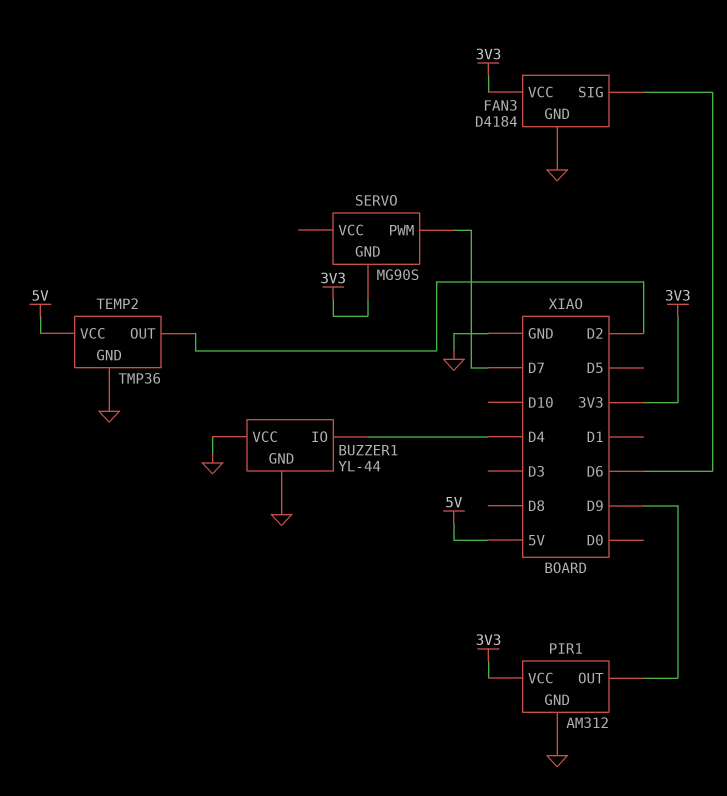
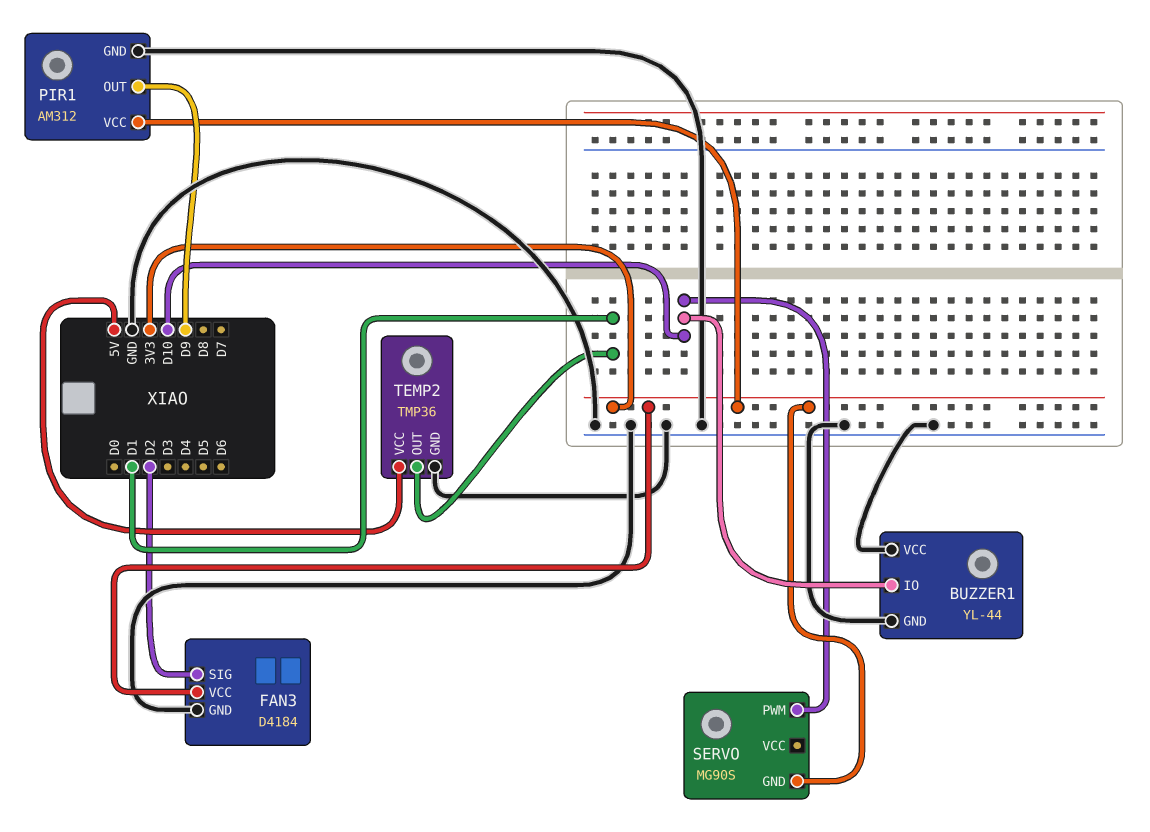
BUZZER1 pin IO: D4 -> D10
FAN3 pin SIG: D6 -> D2
SERVO pin PWM: D7 -> D10
TEMP2 pin OUT: D2 -> D1

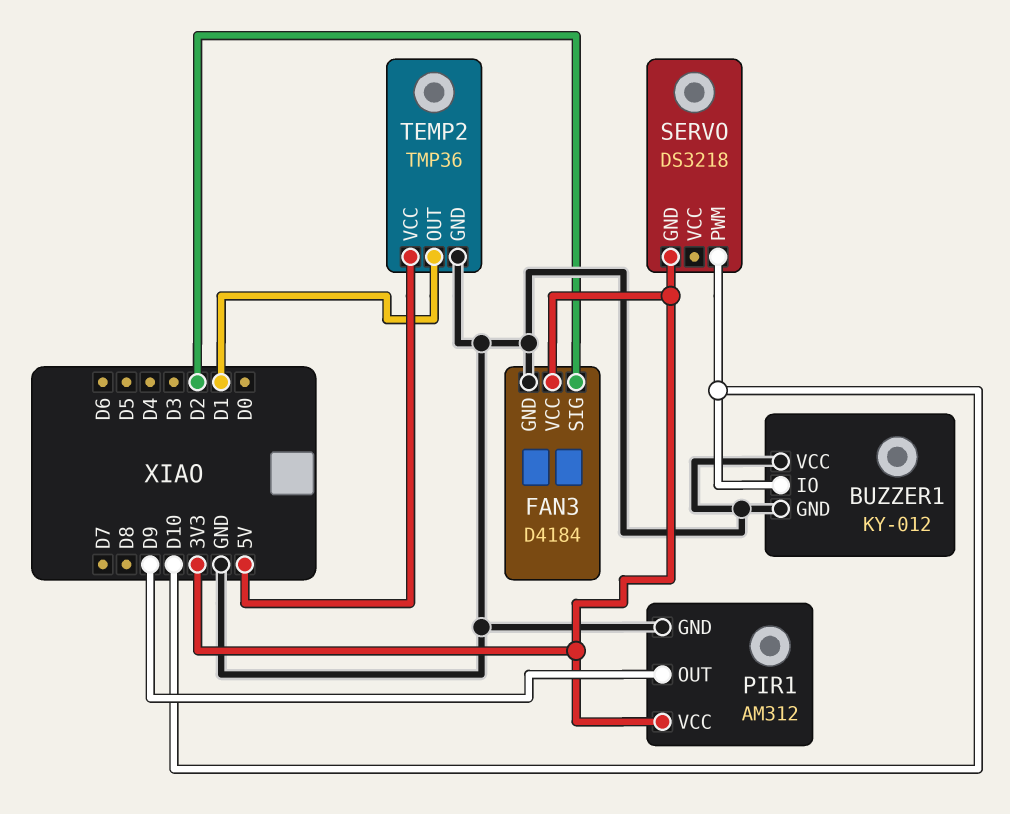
BUZZER1: YL-44 -> KY-012
SERVO: MG90S -> DS3218

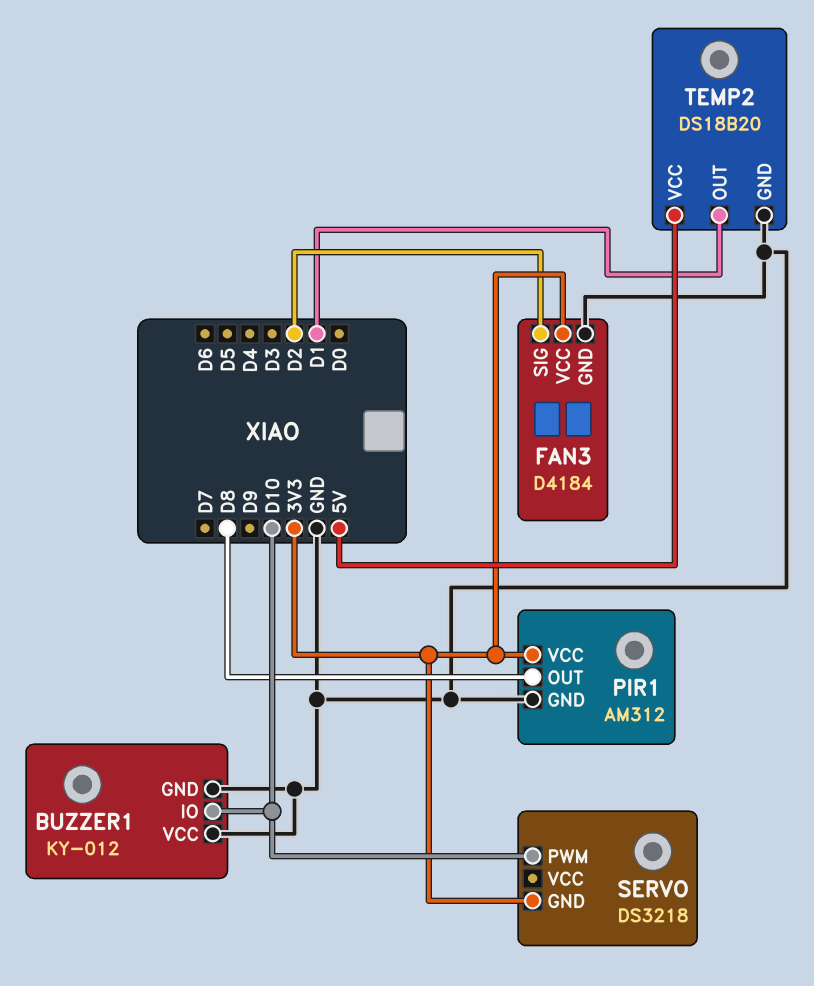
PIR1 pin OUT: D9 -> D8
TEMP2: TMP36 -> DS18B20

